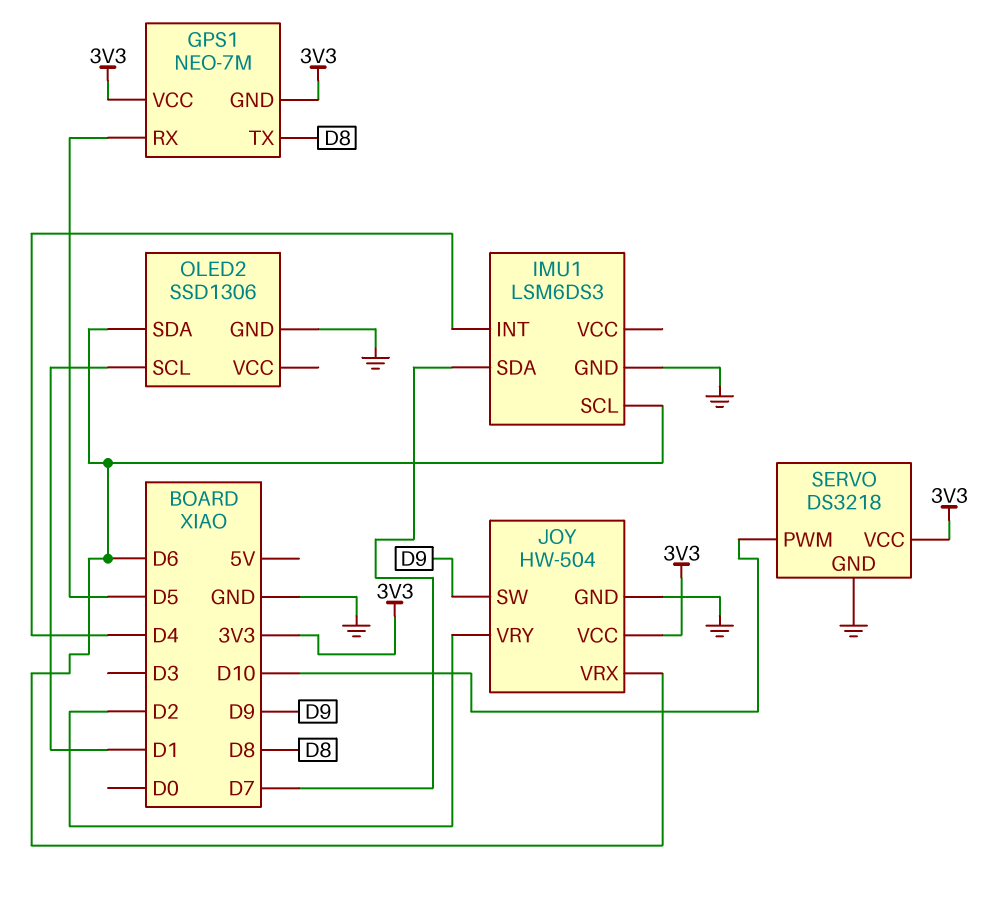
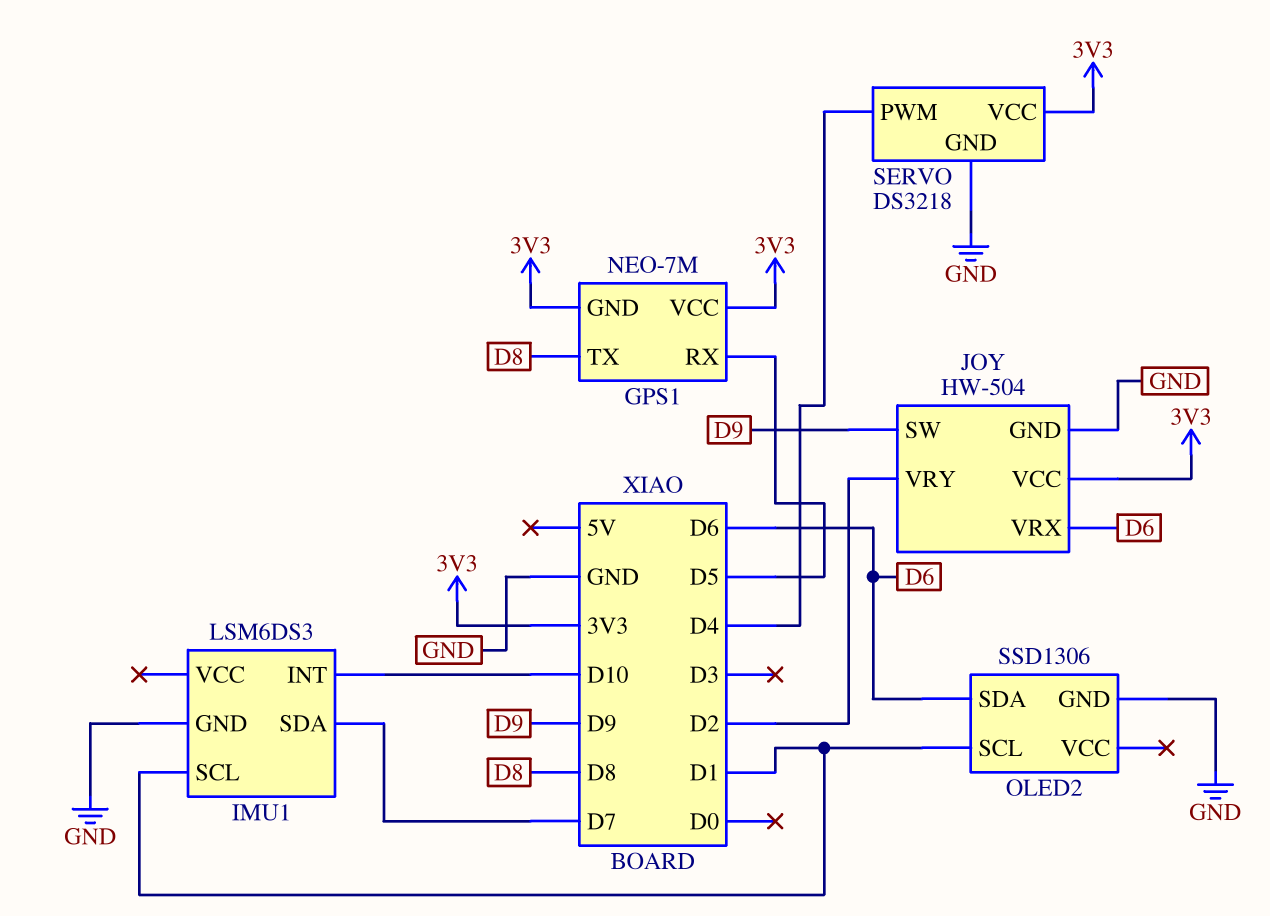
IMU1 pin INT: D4 -> D10
IMU1 pin SCL: D6 -> D1
SERVO pin PWM: D10 -> D4

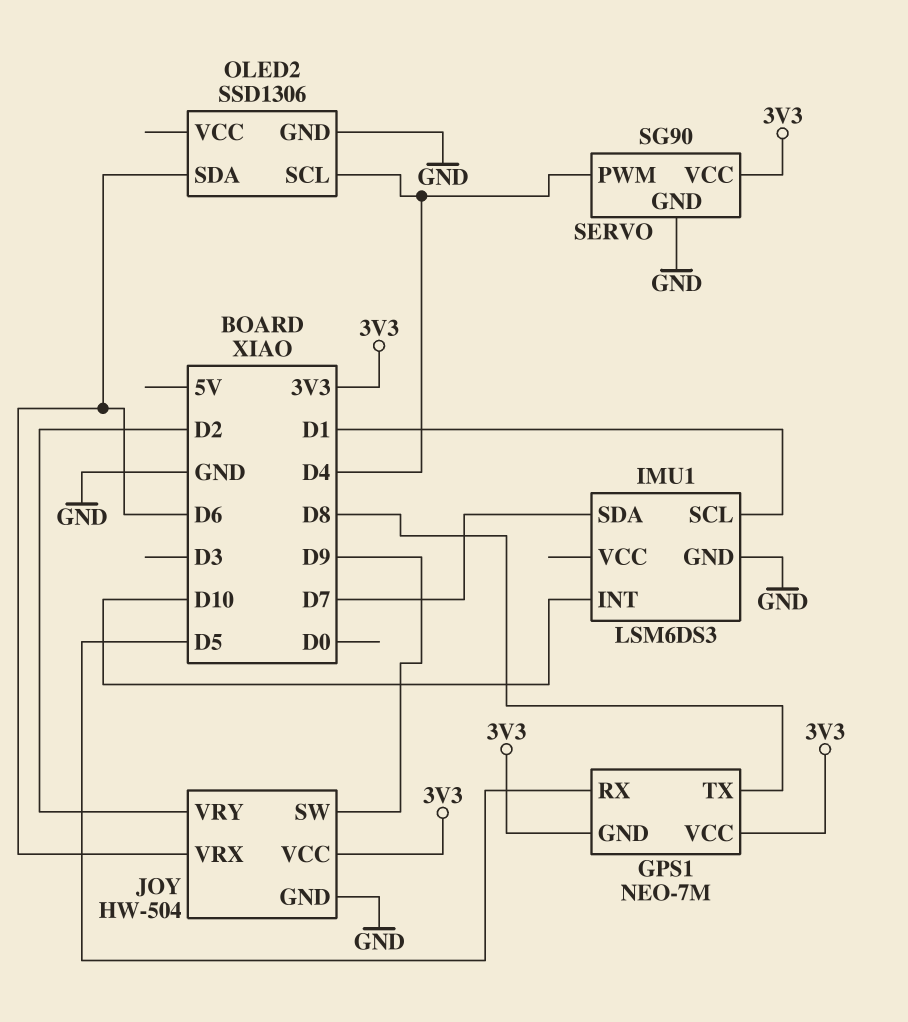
OLED2 pin SCL: D1 -> D4
SERVO: DS3218 -> SG90

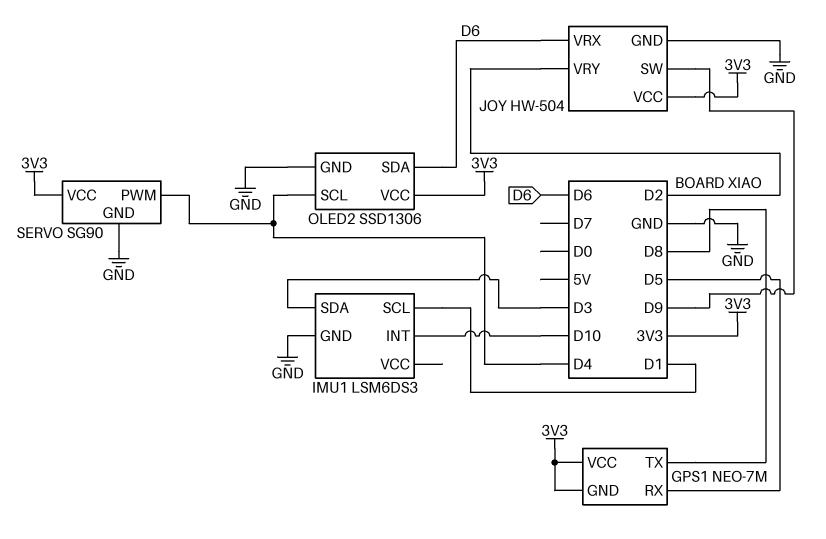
IMU1 pin SDA: D7 -> D3
OLED2 pin VCC: none -> 3V3

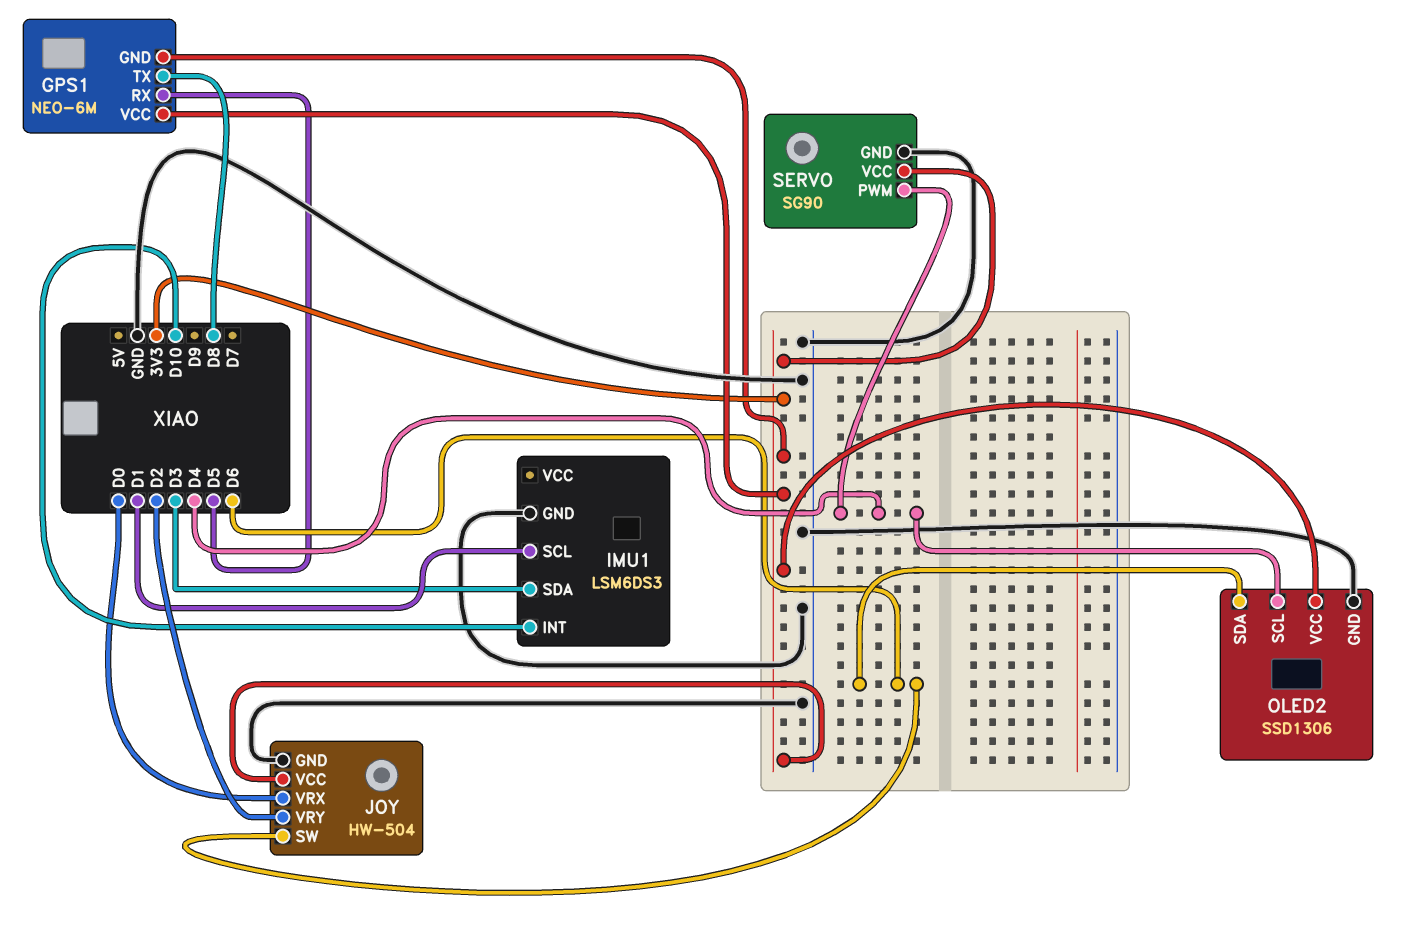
GPS1: NEO-7M -> NEO-6M
JOY pin SW: D9 -> D6
JOY pin VRX: D6 -> D0

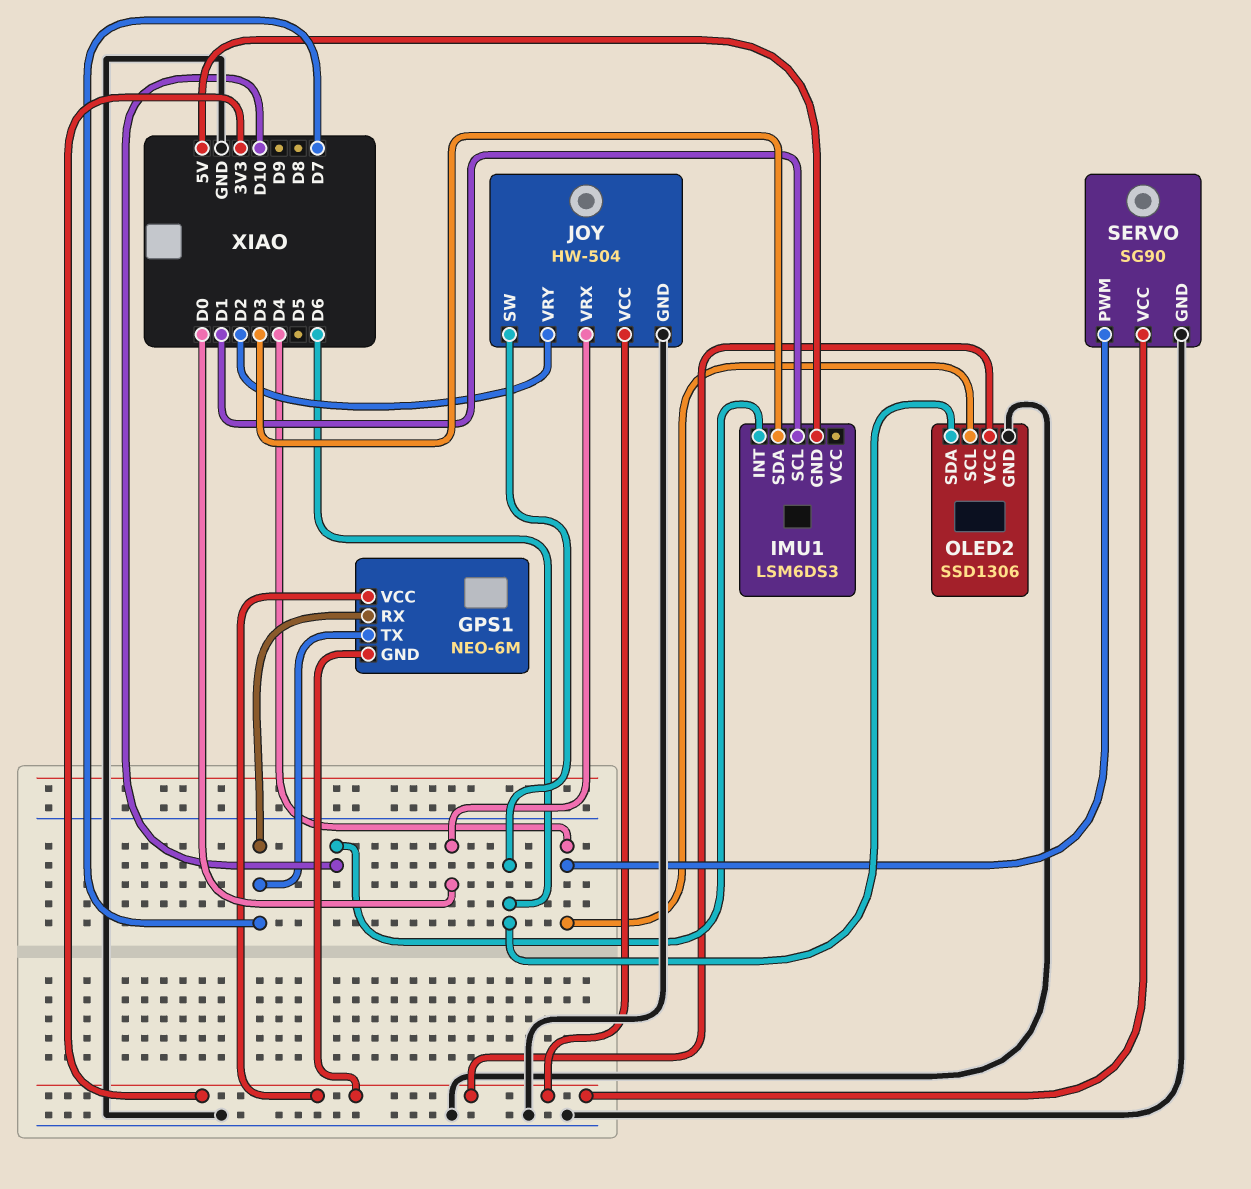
GPS1 pin RX: D5 -> D7
GPS1 pin TX: D8 -> D7
IMU1 pin GND: GND -> 5V

